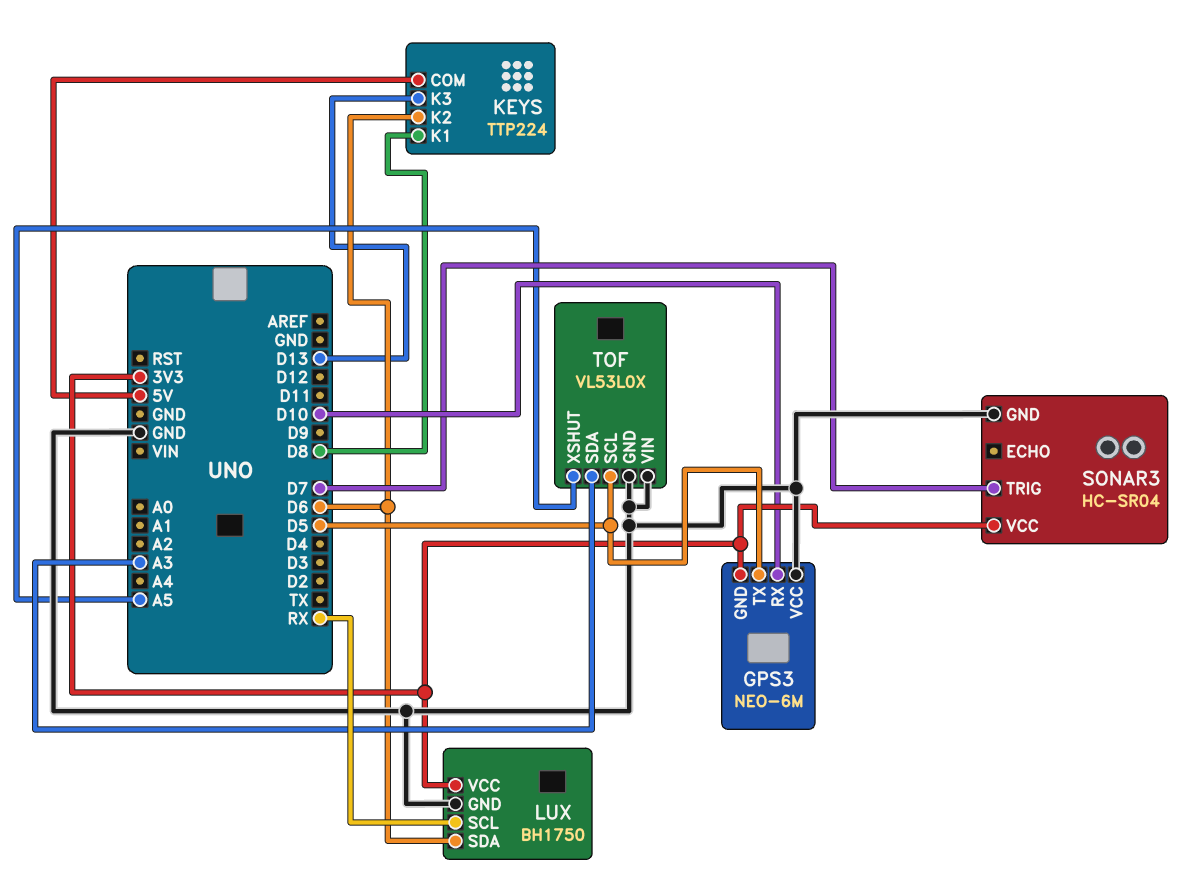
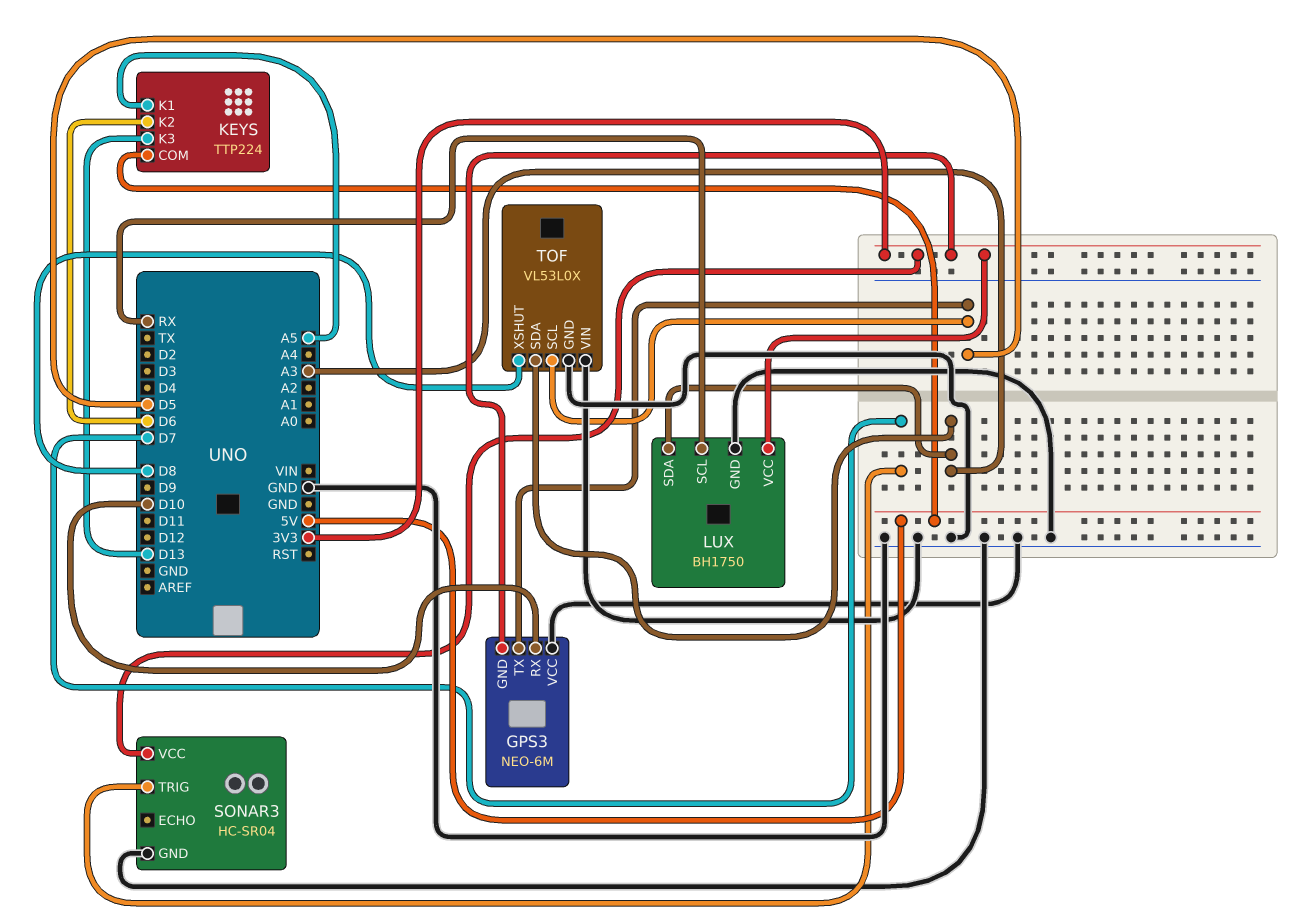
KEYS pin K1: D8 -> A5
LUX pin SDA: D6 -> A3
TOF pin XSHUT: A5 -> D8

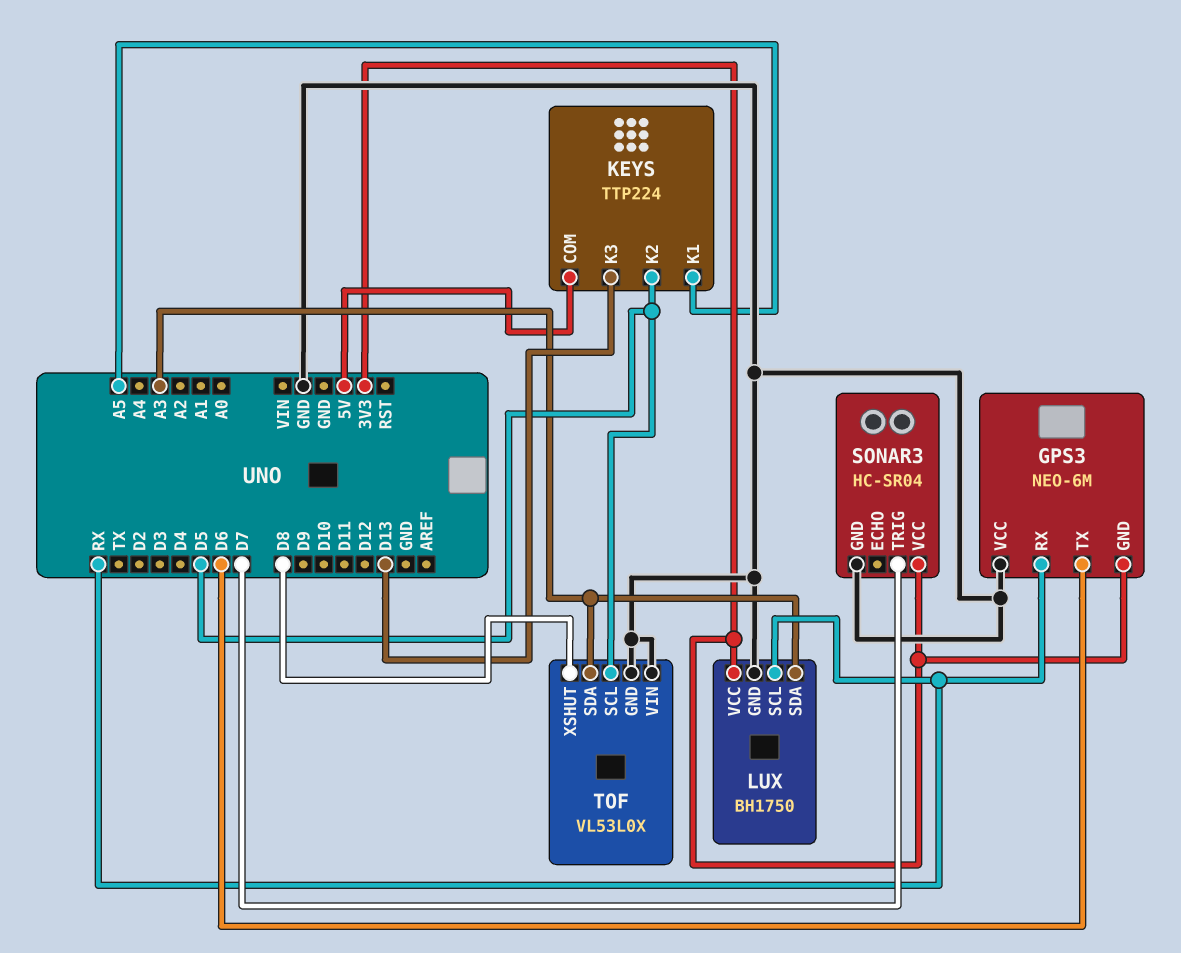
GPS3 pin RX: D10 -> RX
GPS3 pin TX: D5 -> D6
KEYS pin K2: D6 -> D5

